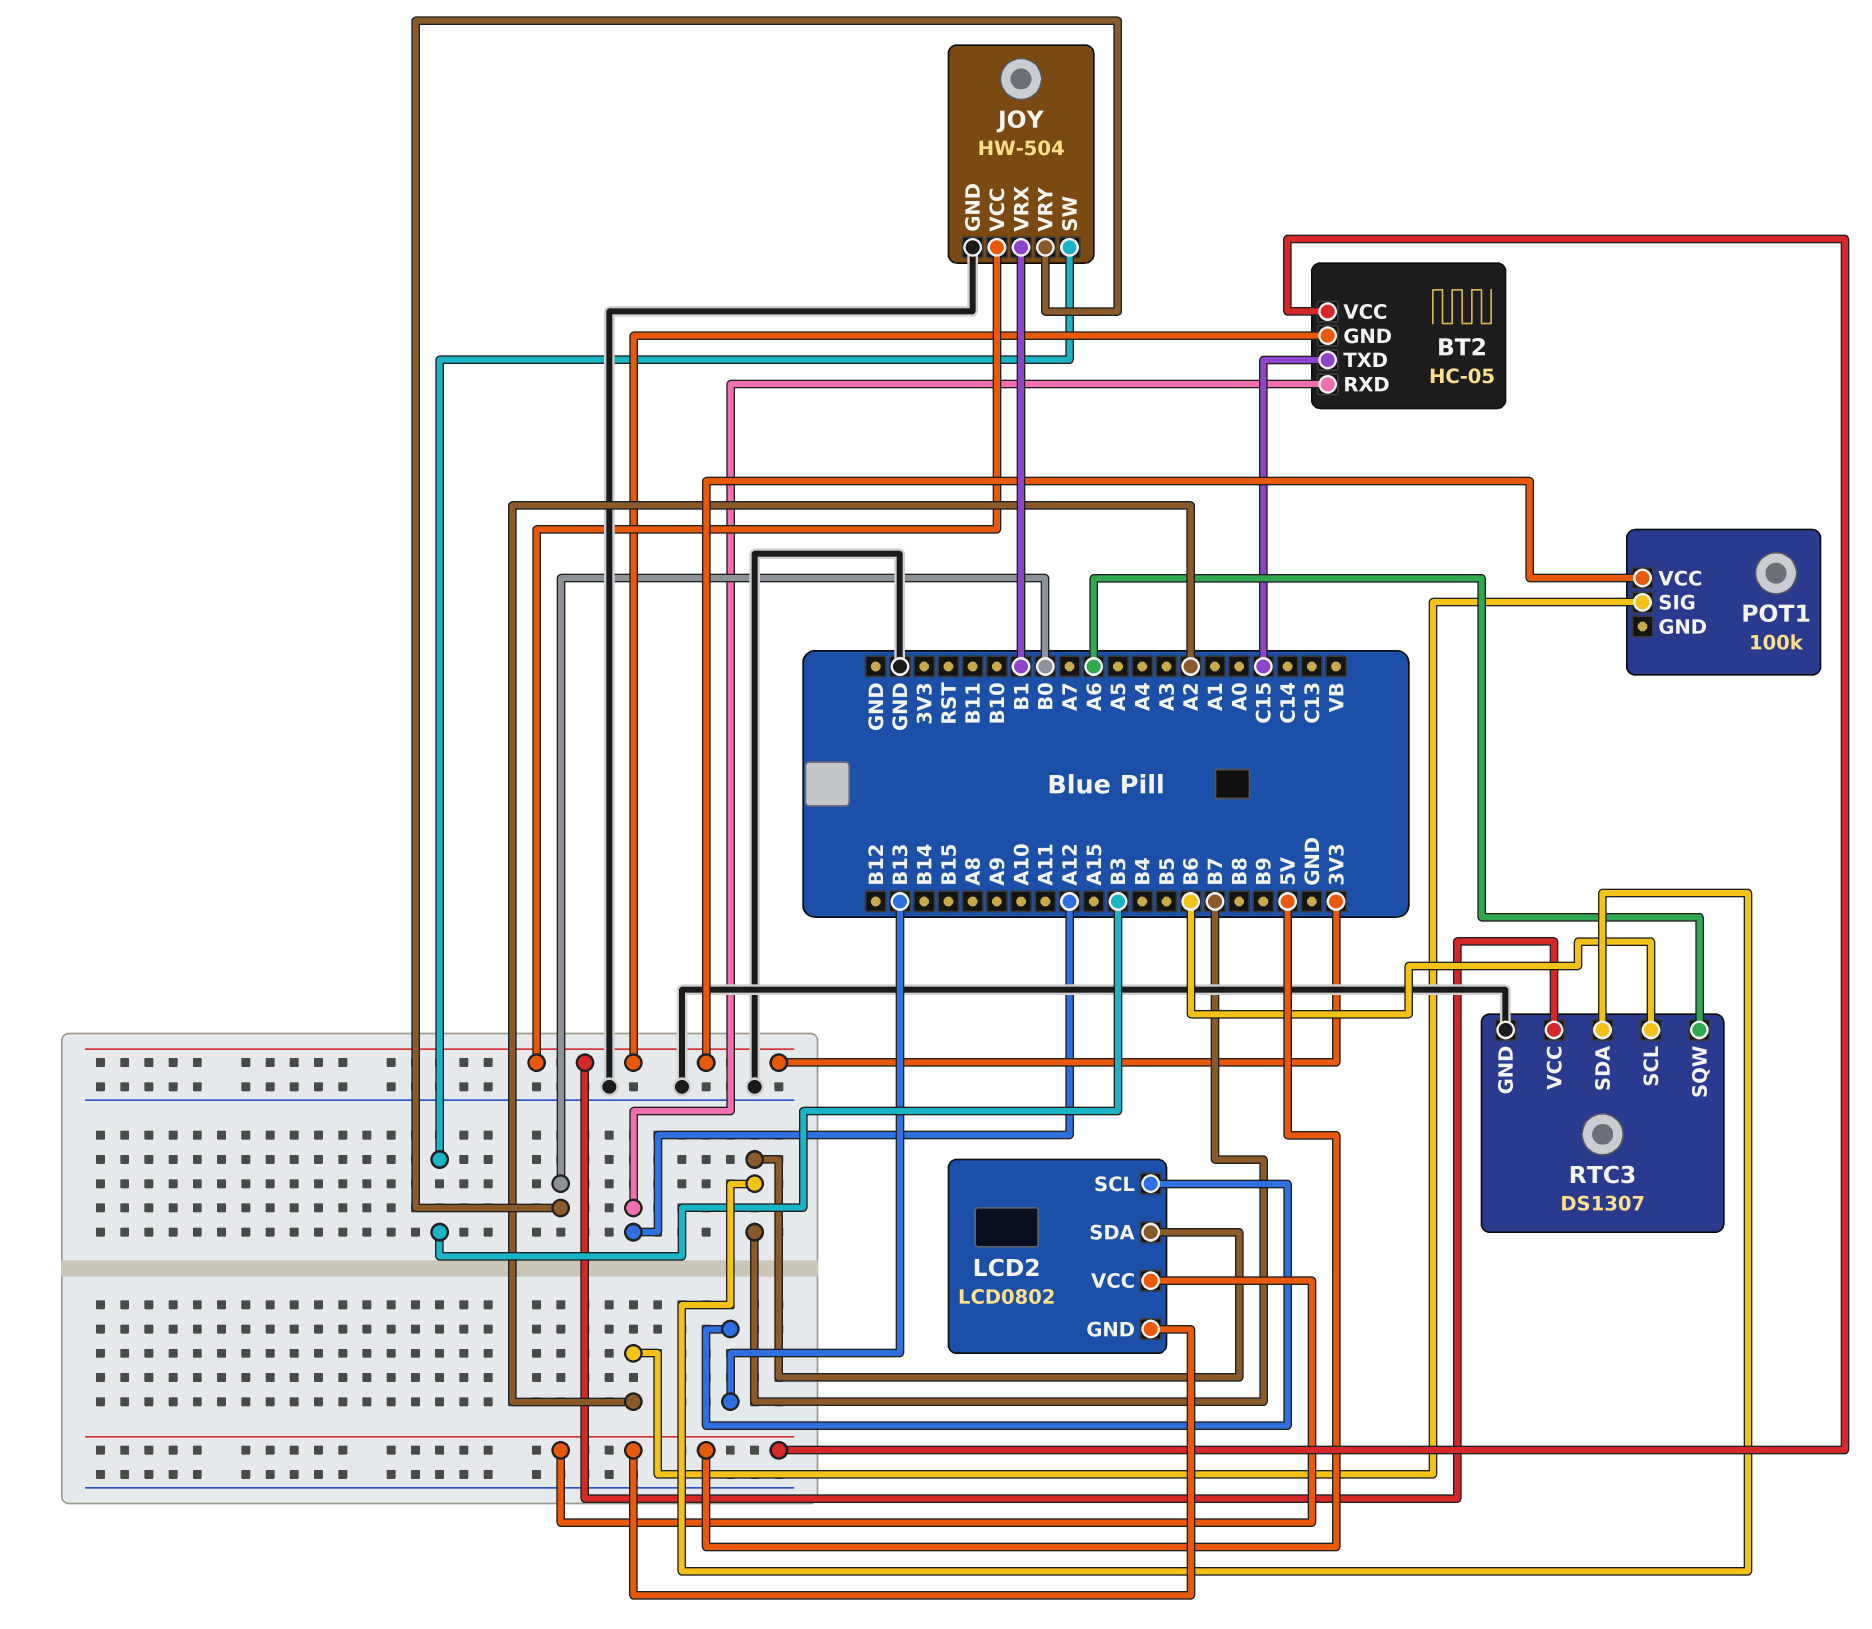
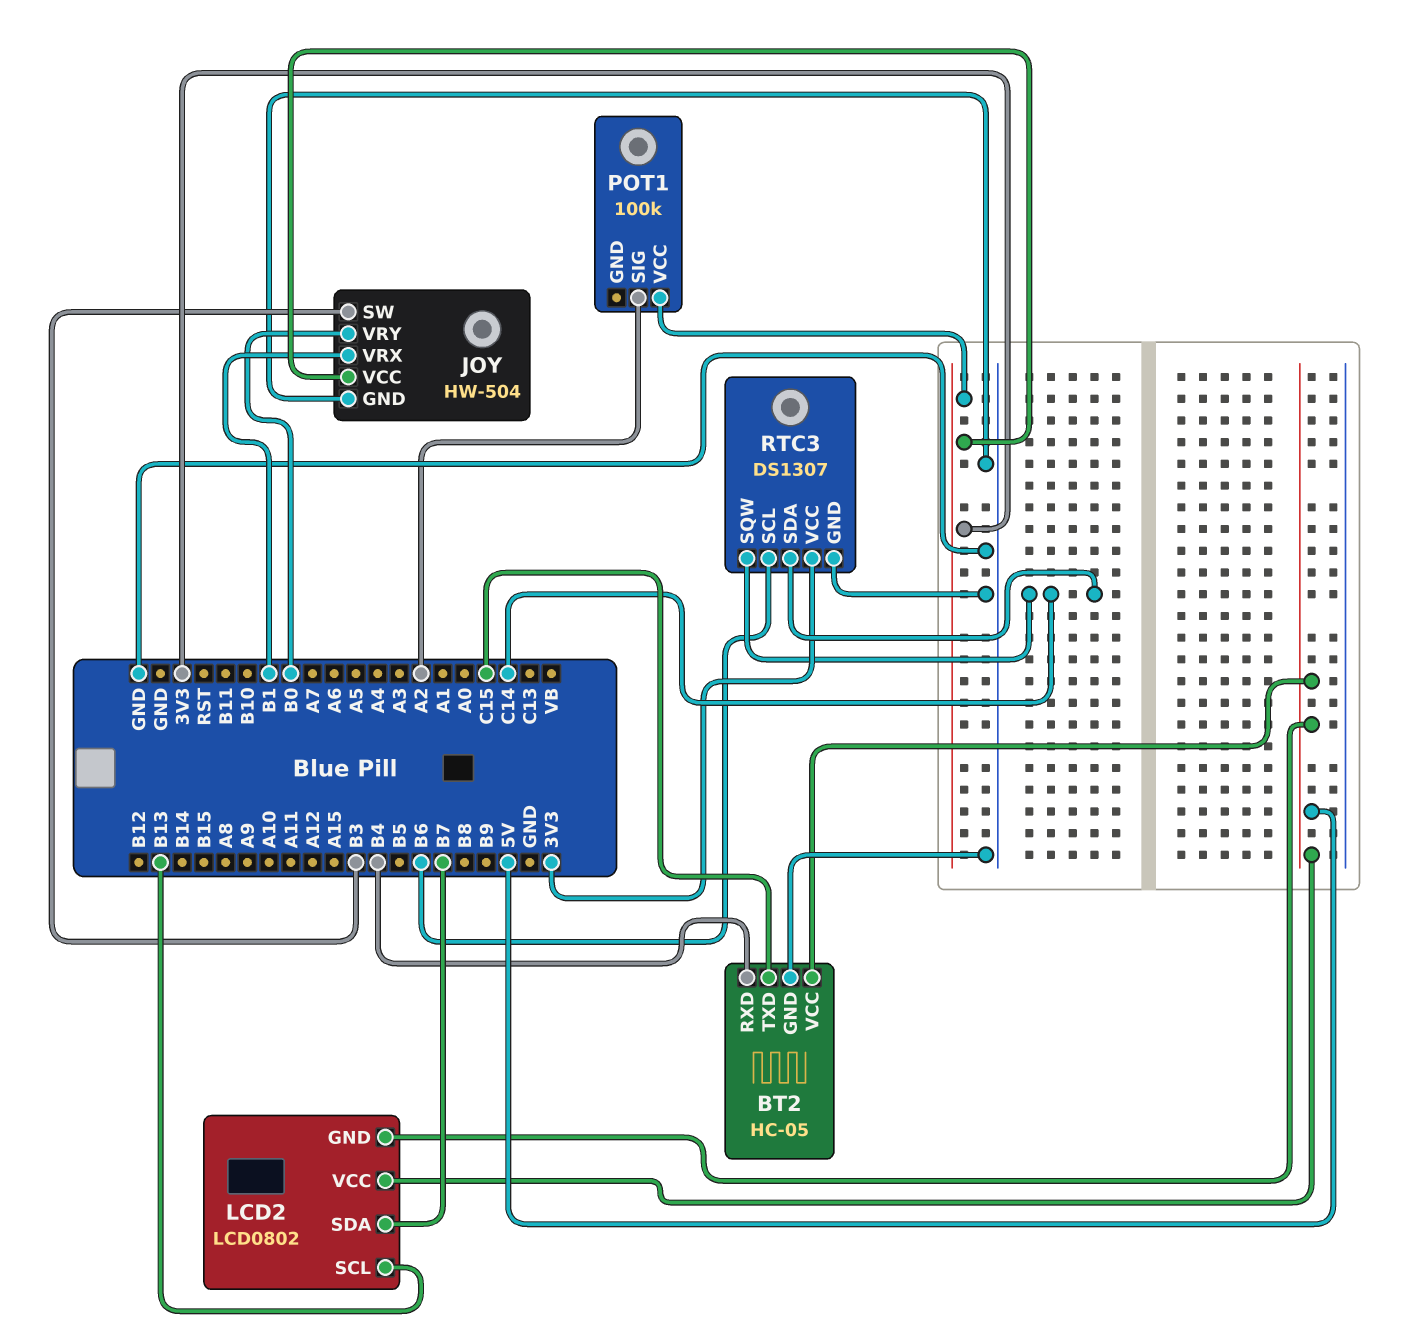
BT2 pin GND: 3V3 -> GND
BT2 pin RXD: A12 -> B4
RTC3 pin SDA: B7 -> C14
RTC3 pin SQW: A6 -> C14

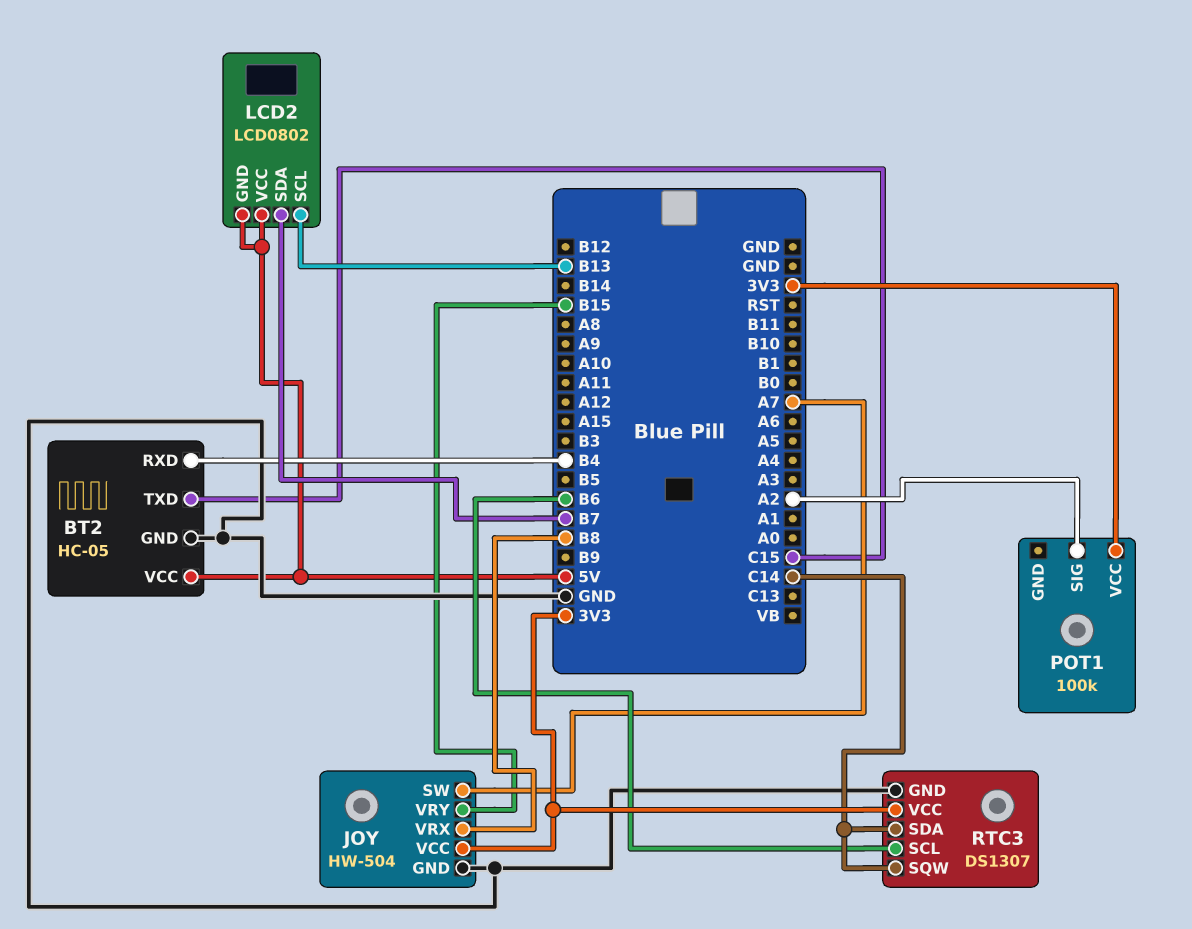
JOY pin SW: B3 -> A7
JOY pin VRX: B1 -> B8
JOY pin VRY: B0 -> B15

